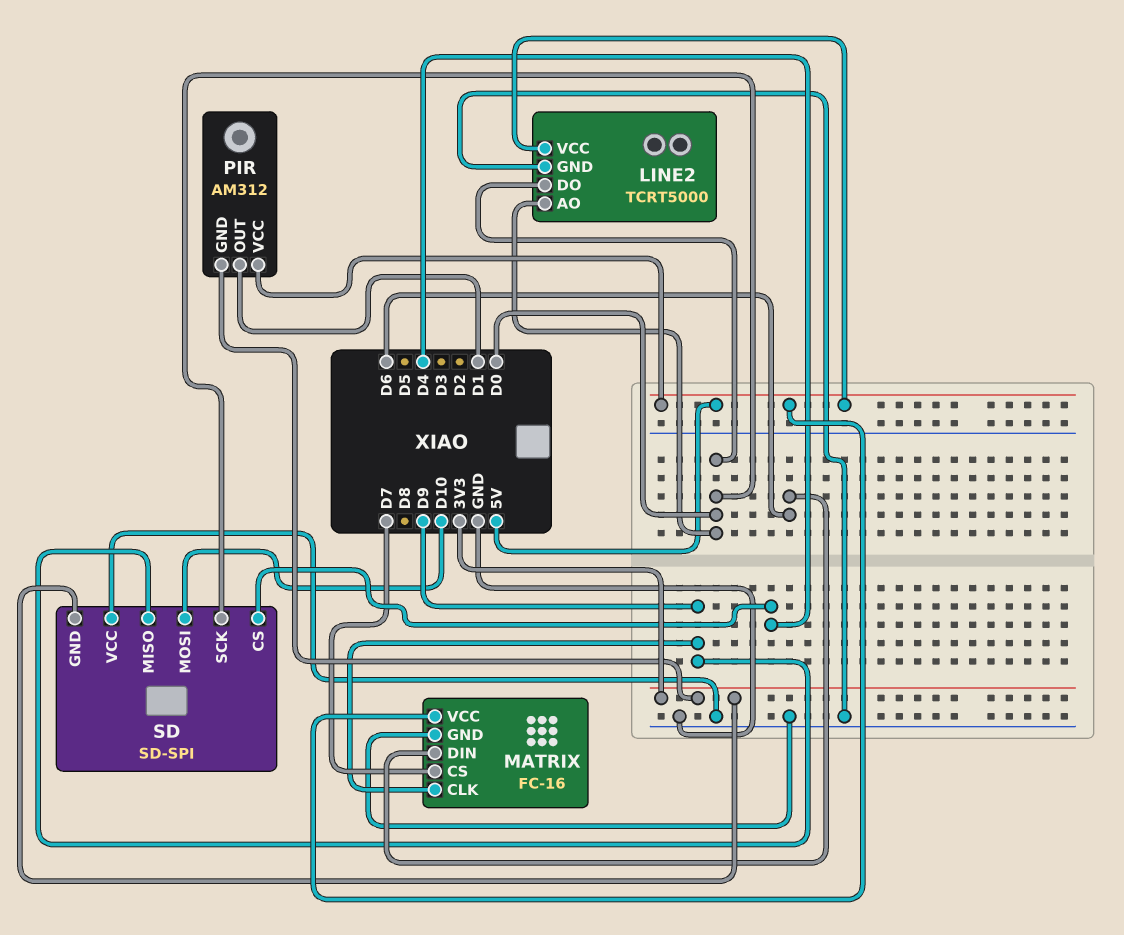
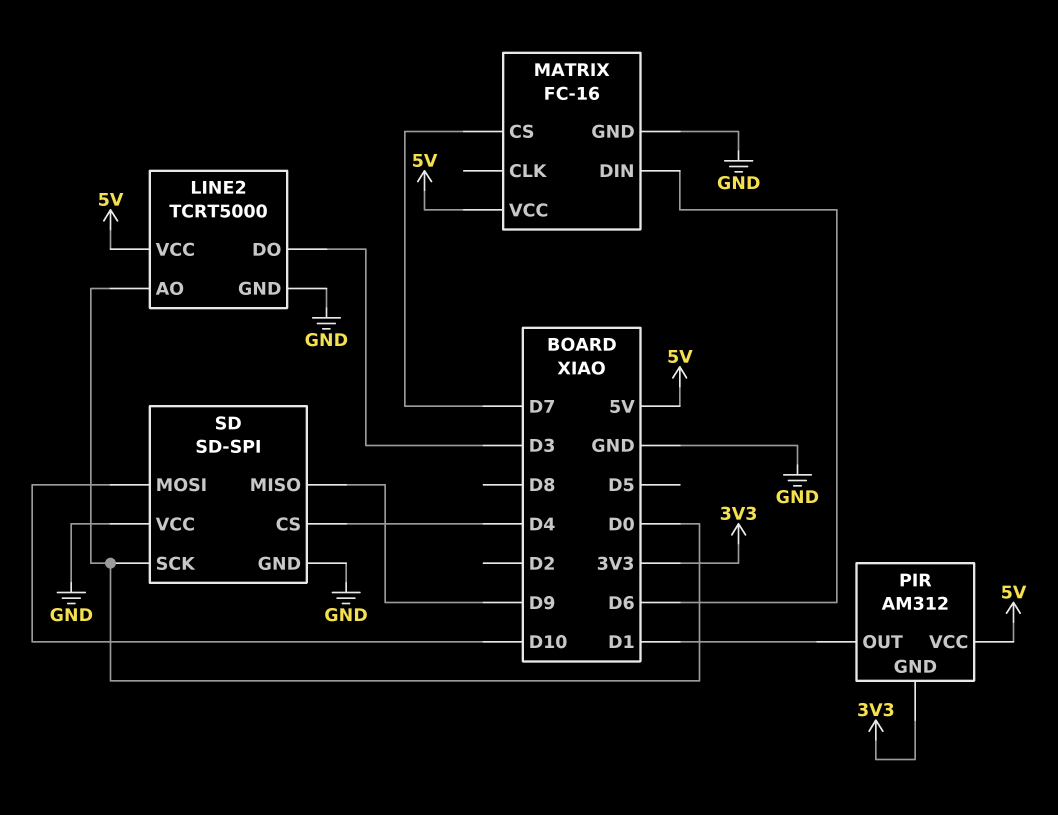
LINE2 pin DO: D0 -> D3
MATRIX pin CLK: D9 -> none
SD pin GND: 3V3 -> GND

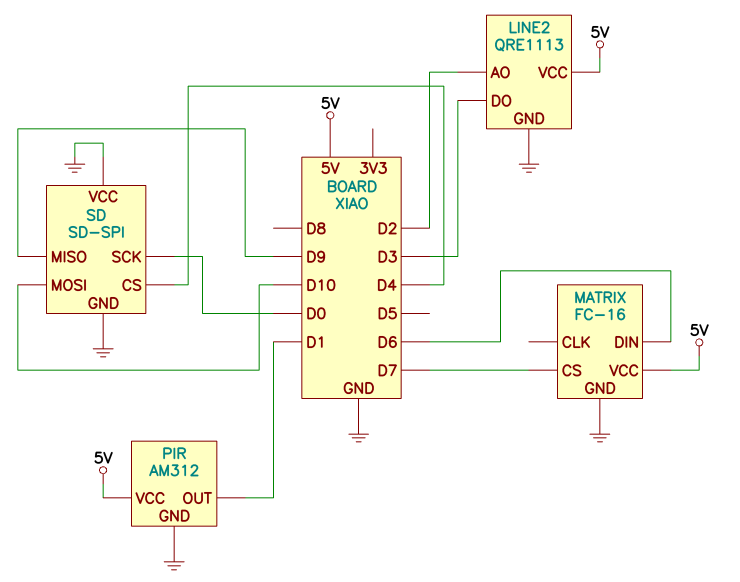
LINE2: TCRT5000 -> QRE1113
LINE2 pin AO: D0 -> D2
PIR pin GND: 3V3 -> GND

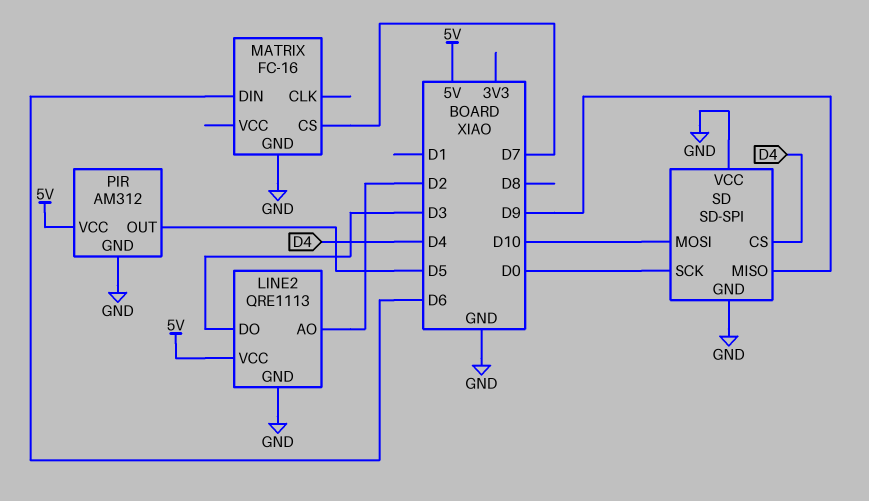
MATRIX pin VCC: 5V -> none
PIR pin OUT: D1 -> D5

